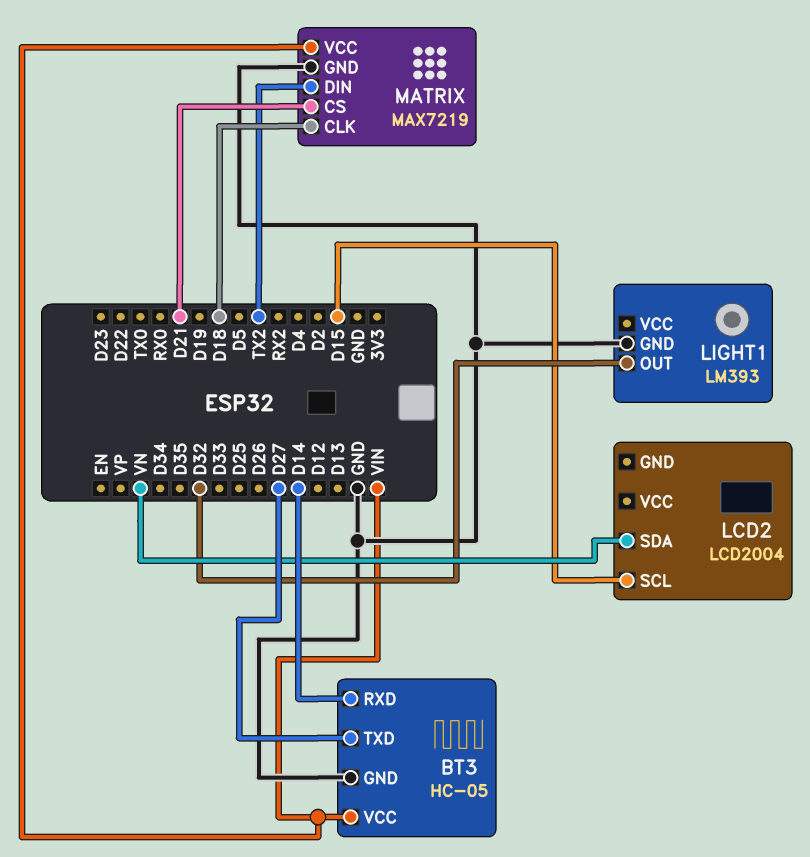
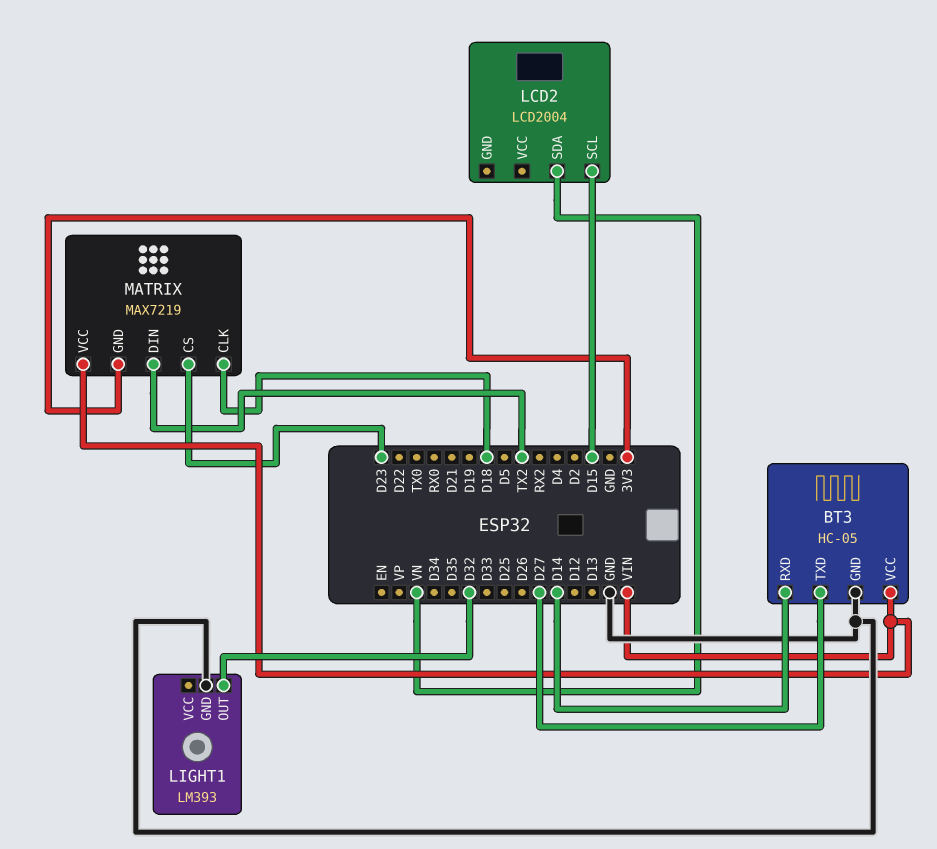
MATRIX pin CS: D21 -> D23
MATRIX pin GND: GND -> 3V3

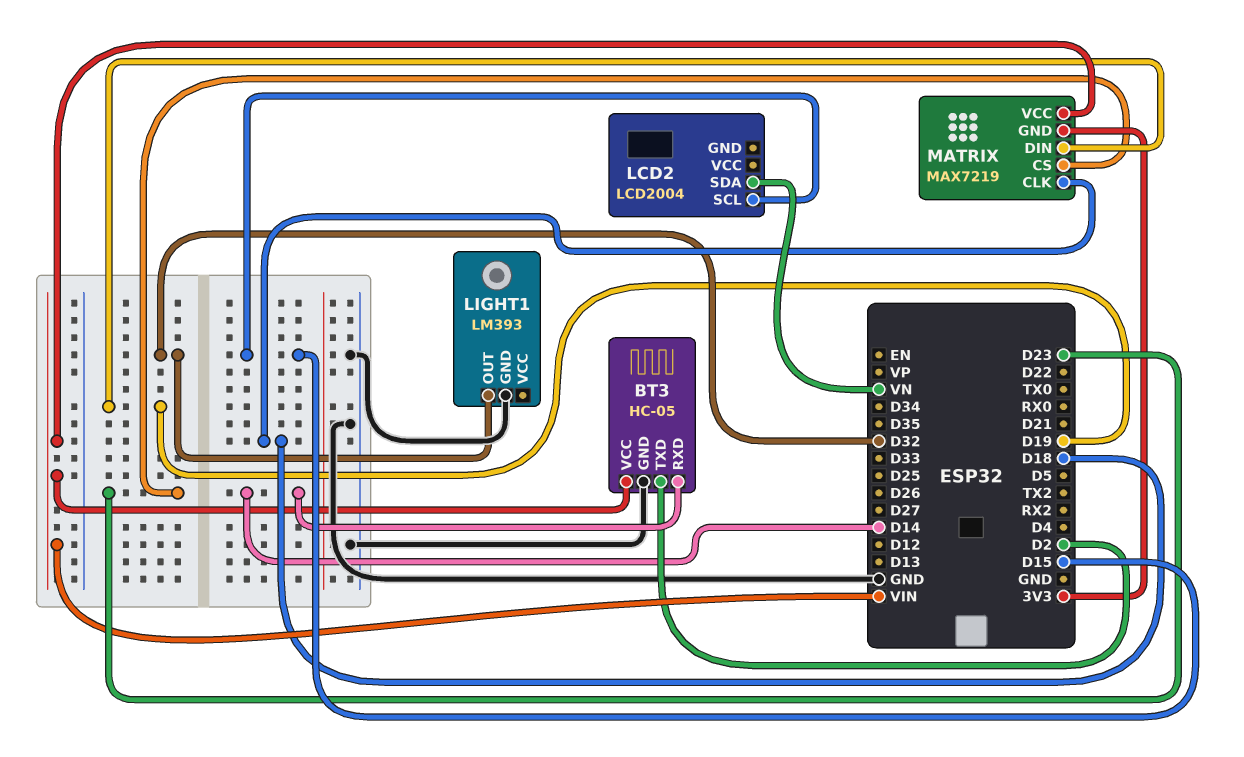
BT3 pin TXD: D27 -> D2
MATRIX pin DIN: TX2 -> D19

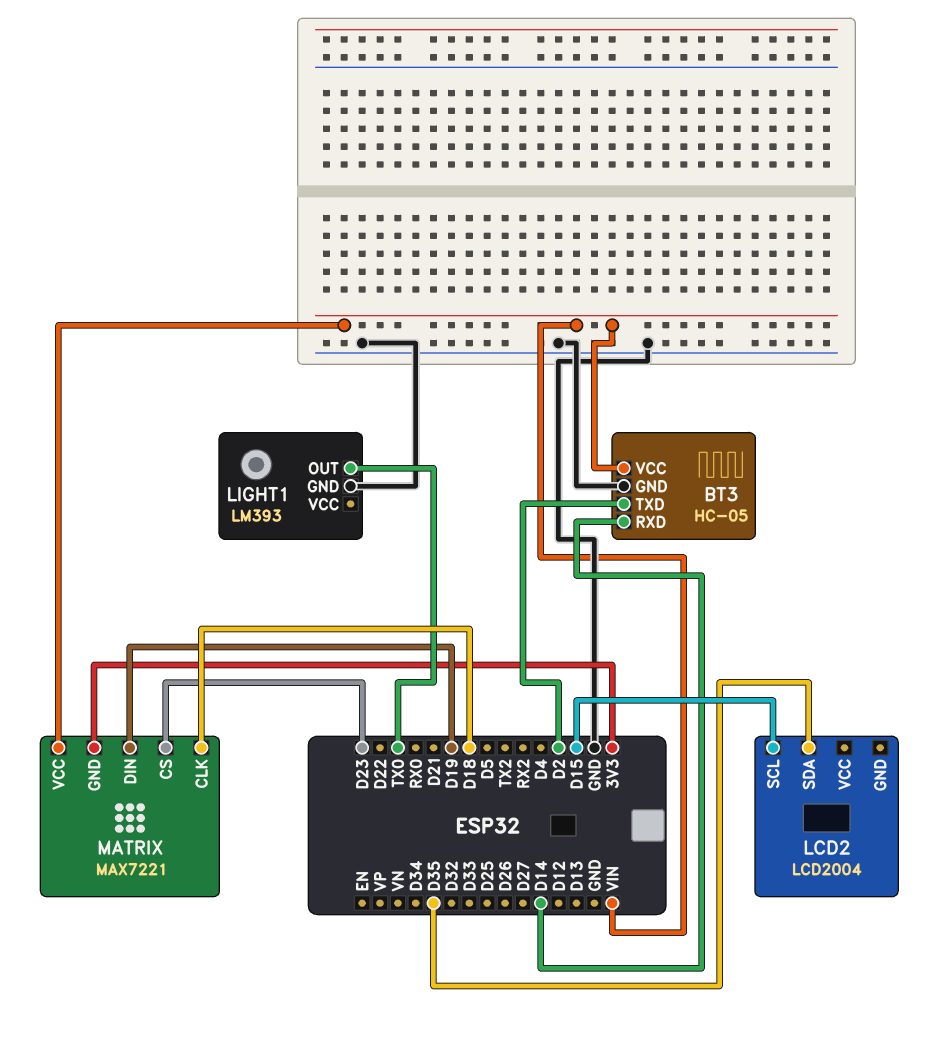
LCD2 pin SDA: VN -> D35
LIGHT1 pin OUT: D32 -> TX0
MATRIX: MAX7219 -> MAX7221

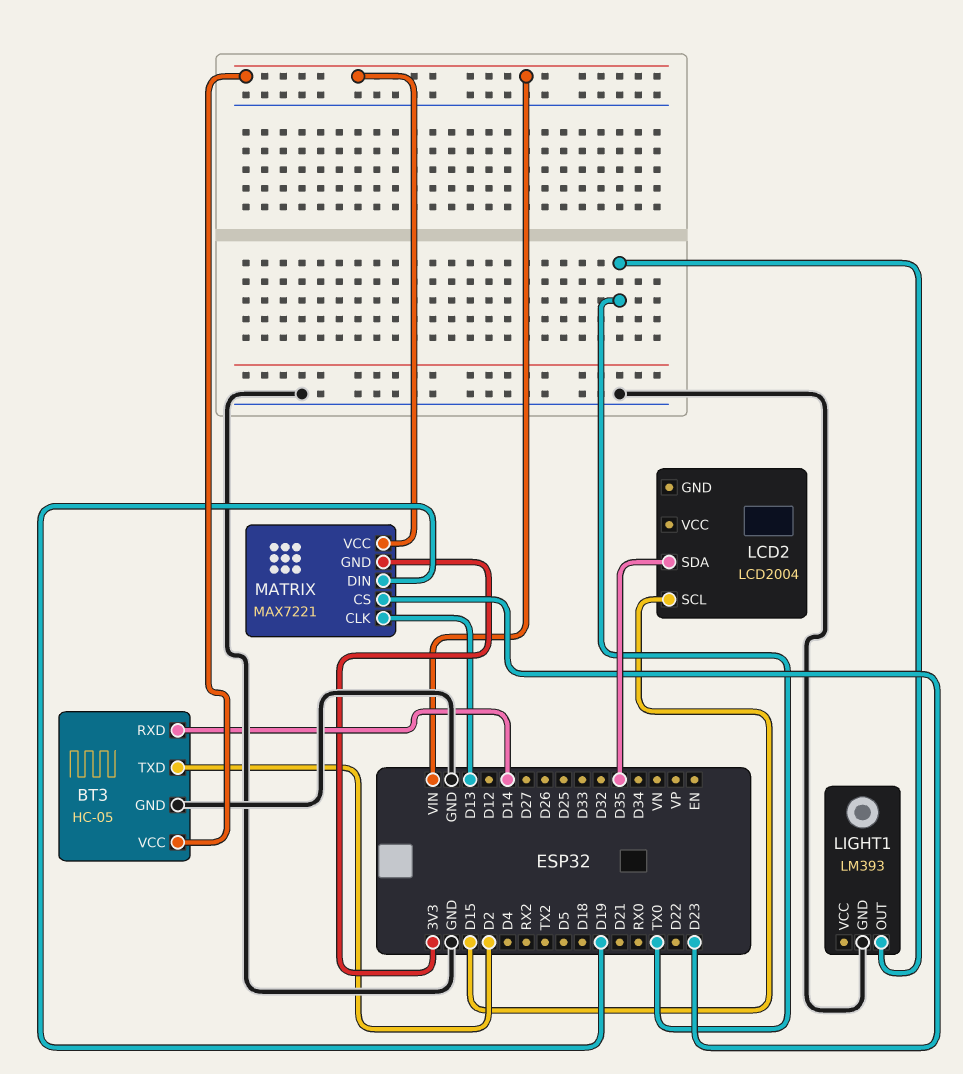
MATRIX pin CLK: D18 -> D13

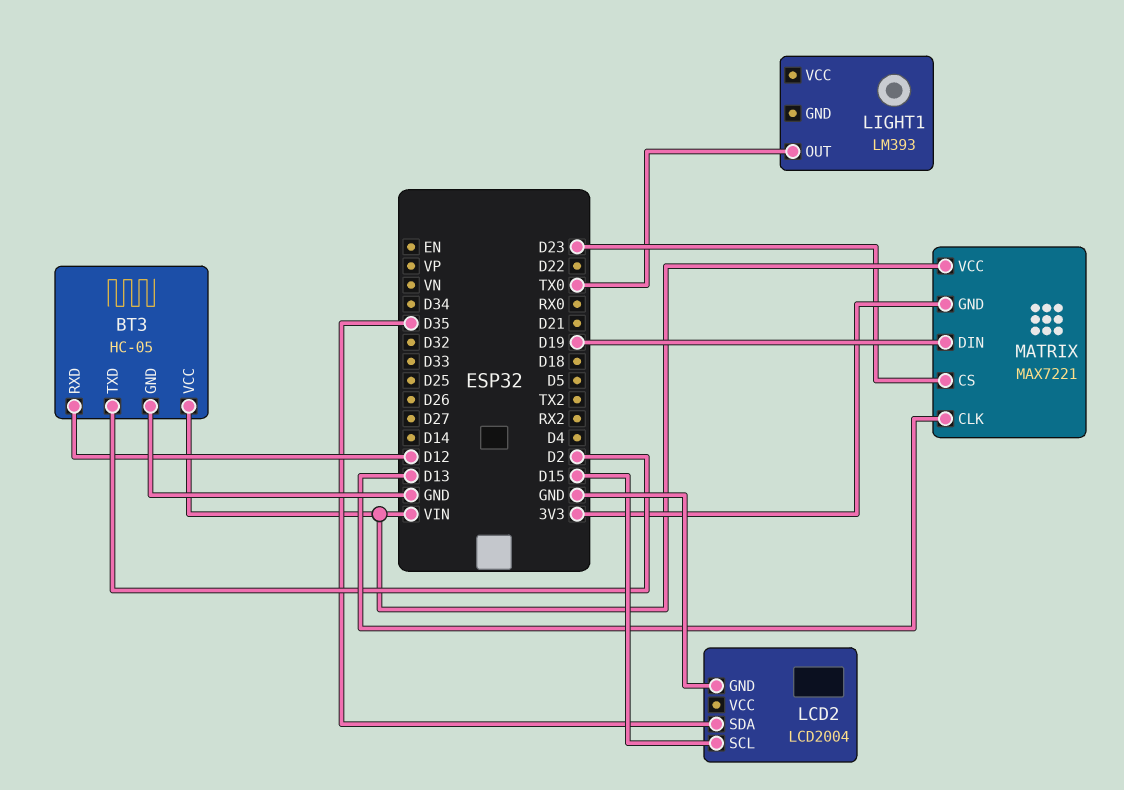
BT3 pin RXD: D14 -> D12
LCD2 pin GND: none -> GND
LIGHT1 pin GND: GND -> none

